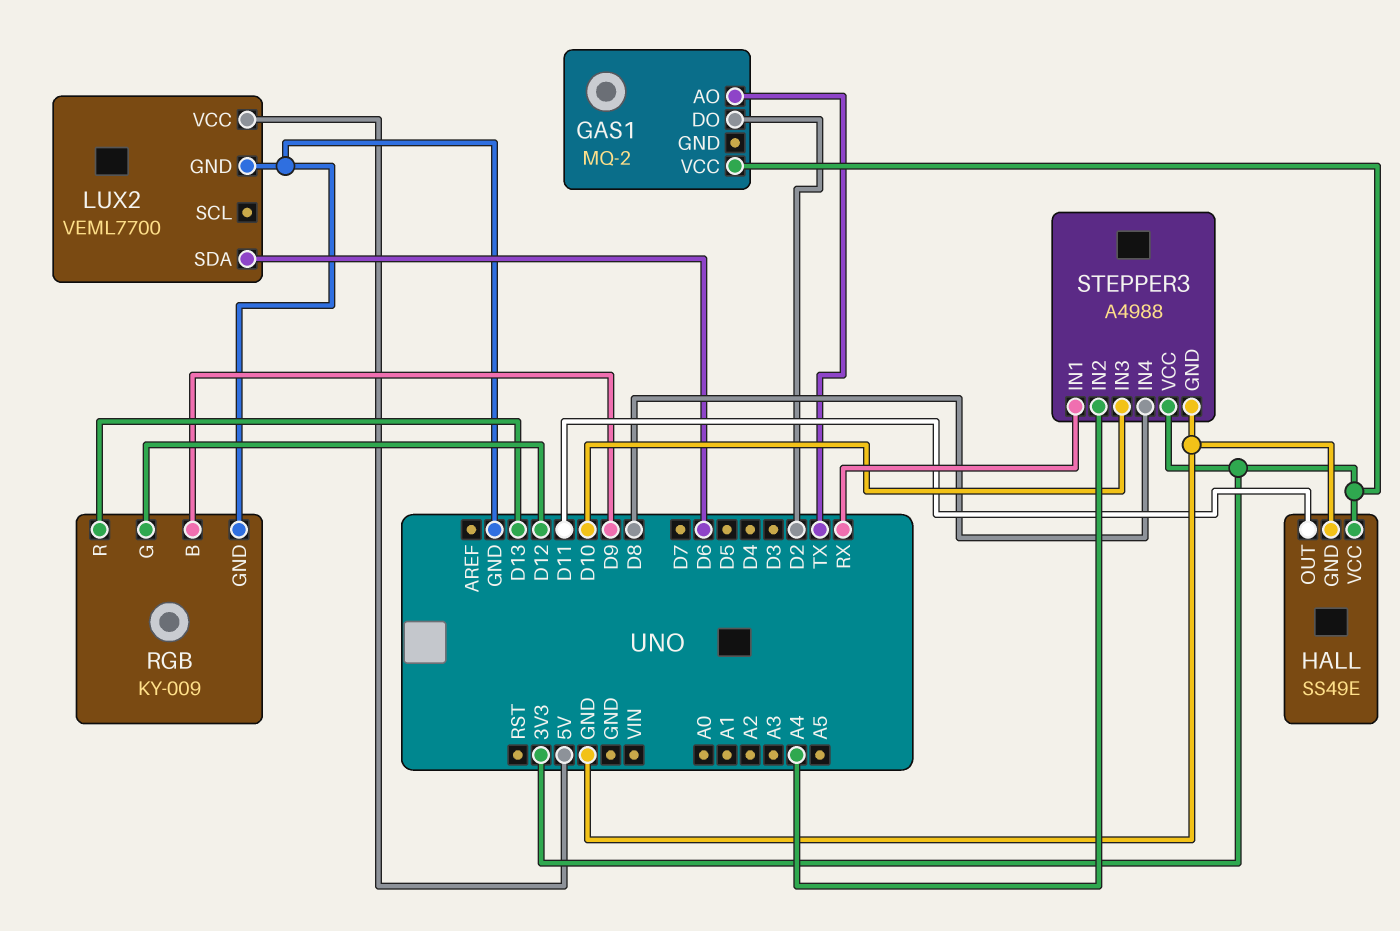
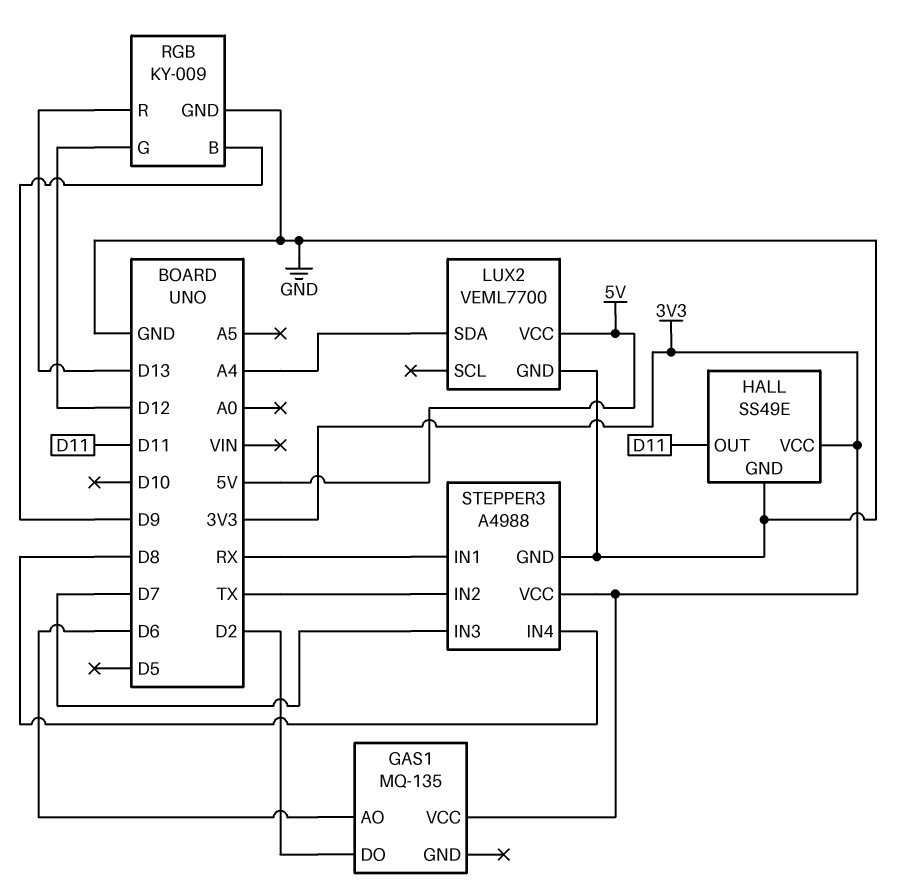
GAS1: MQ-2 -> MQ-135
GAS1 pin AO: TX -> D6
LUX2 pin SDA: D6 -> A4
STEPPER3 pin IN2: A4 -> TX
STEPPER3 pin IN3: D10 -> D7

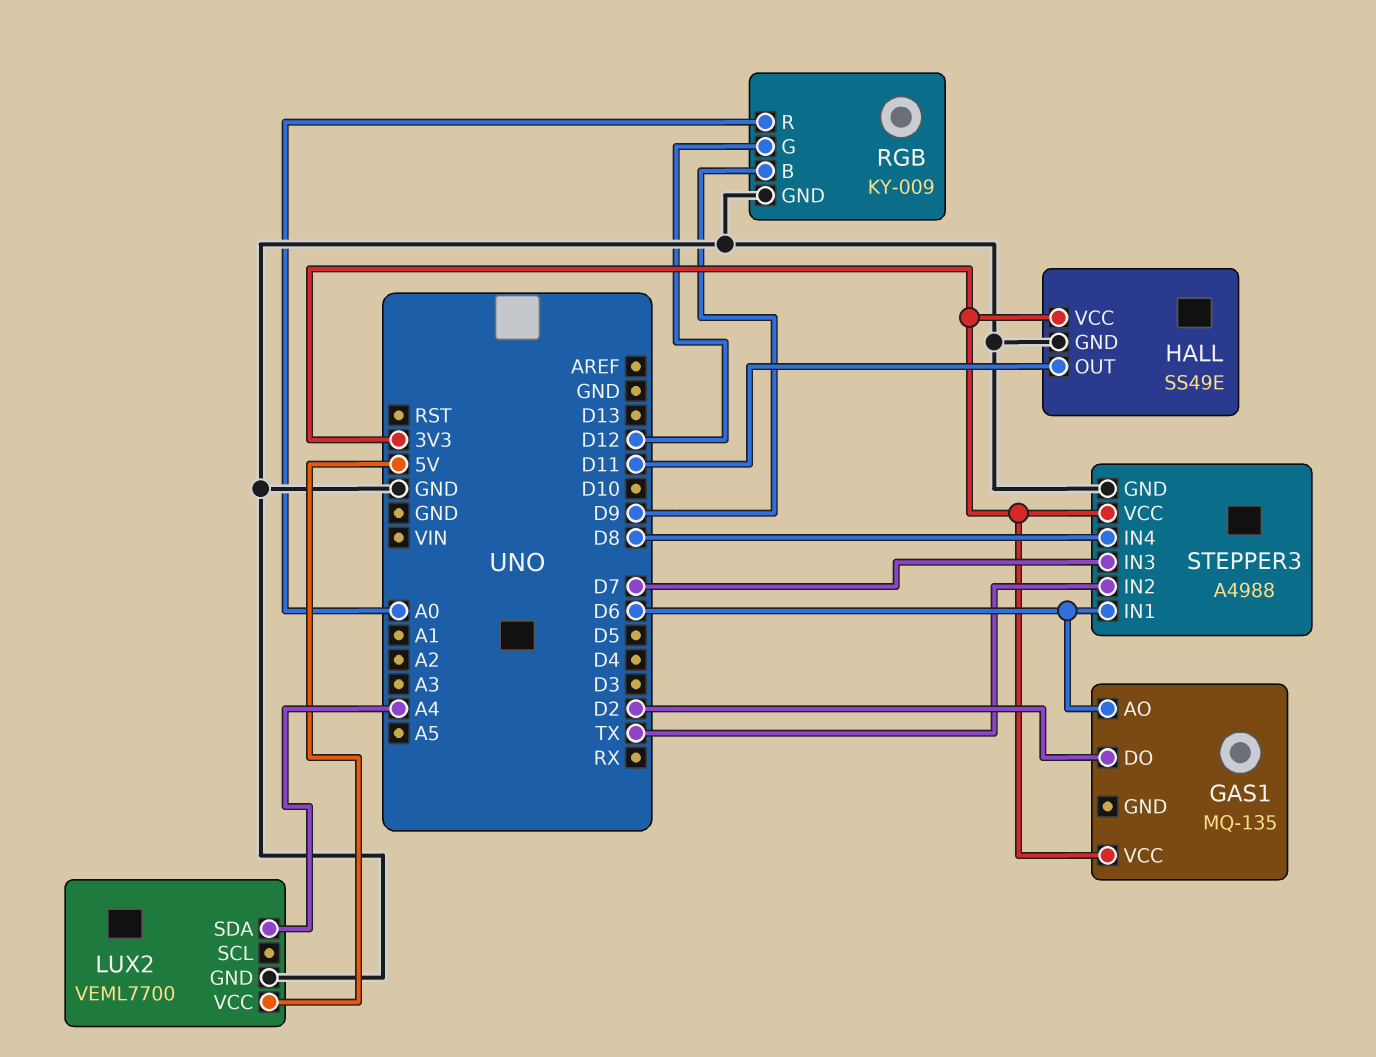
RGB pin R: D13 -> A0
STEPPER3 pin IN1: RX -> D6

